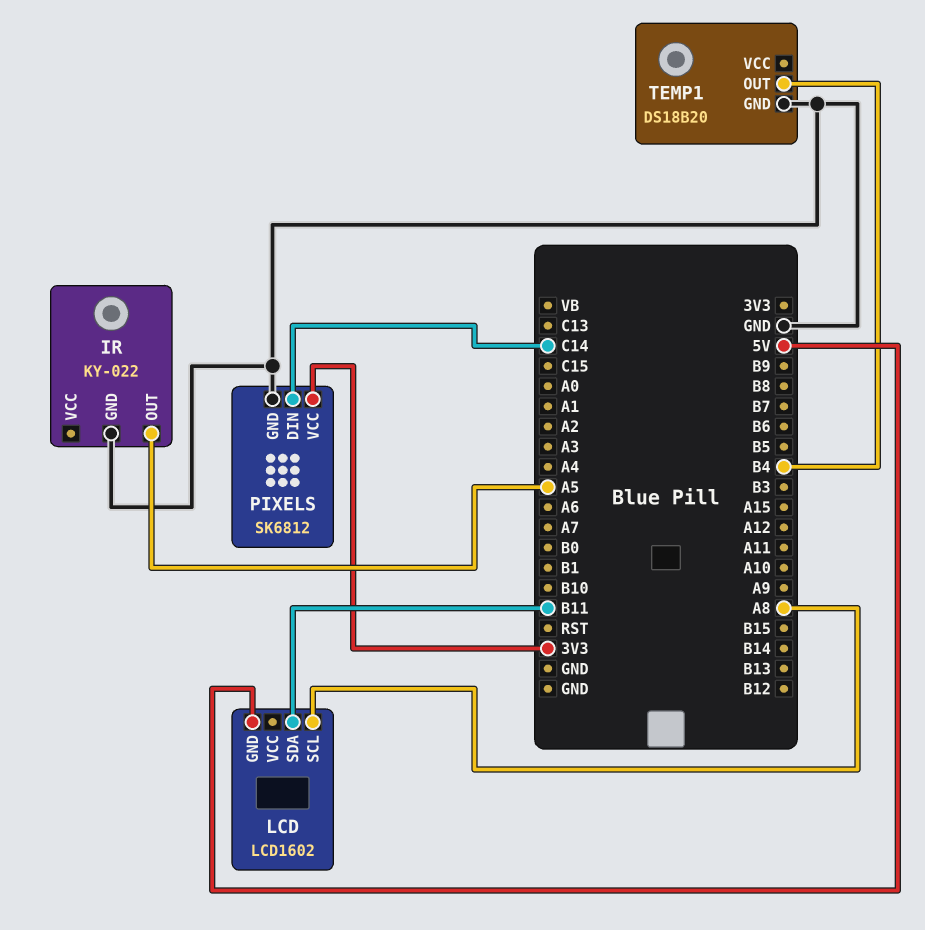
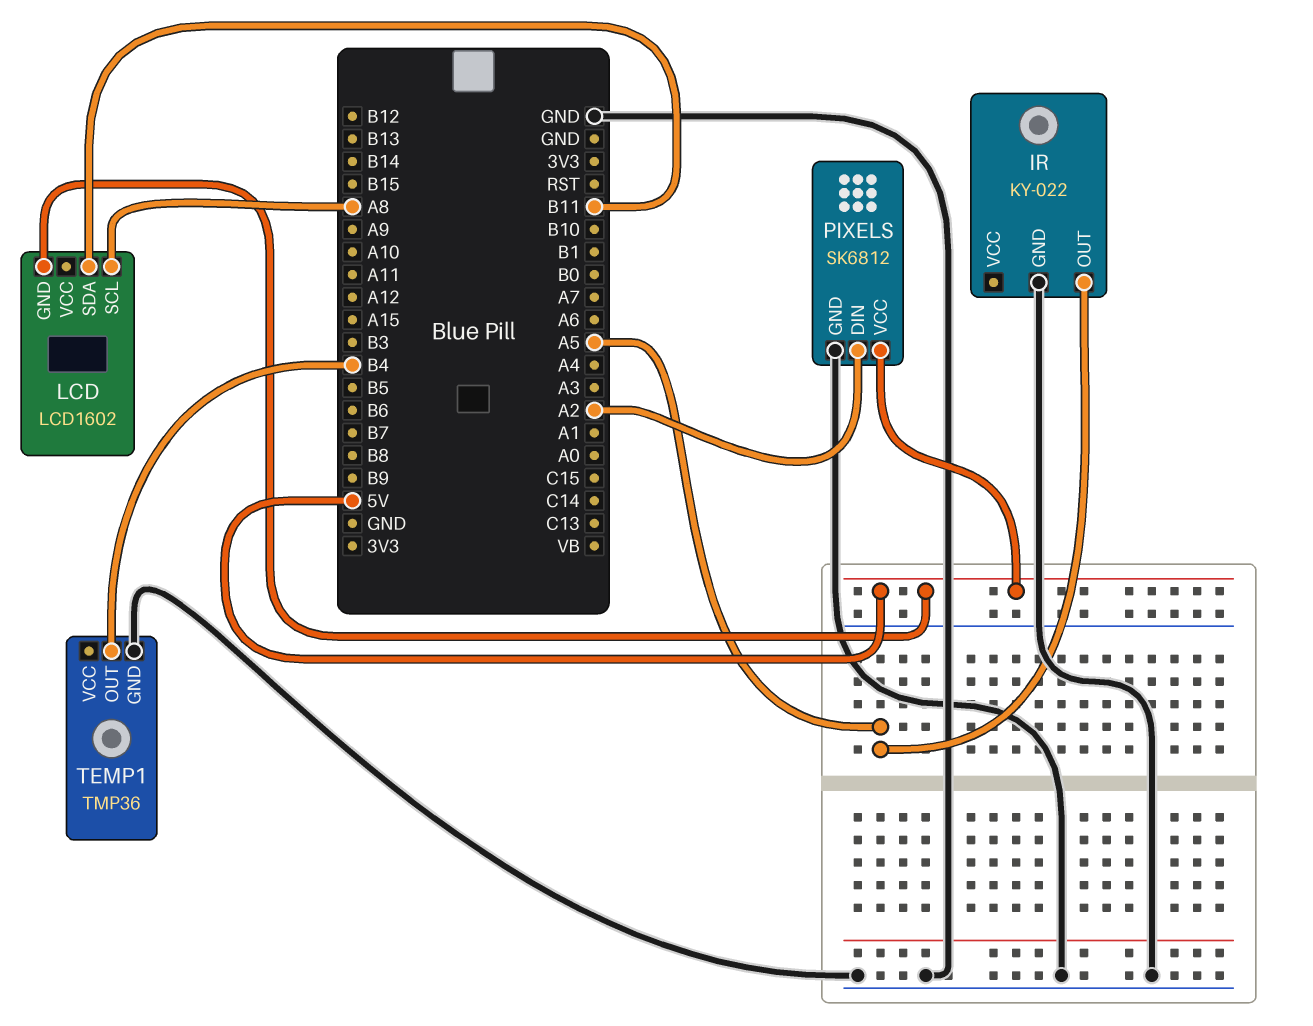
PIXELS pin DIN: C14 -> A2
PIXELS pin VCC: 3V3 -> 5V
TEMP1: DS18B20 -> TMP36

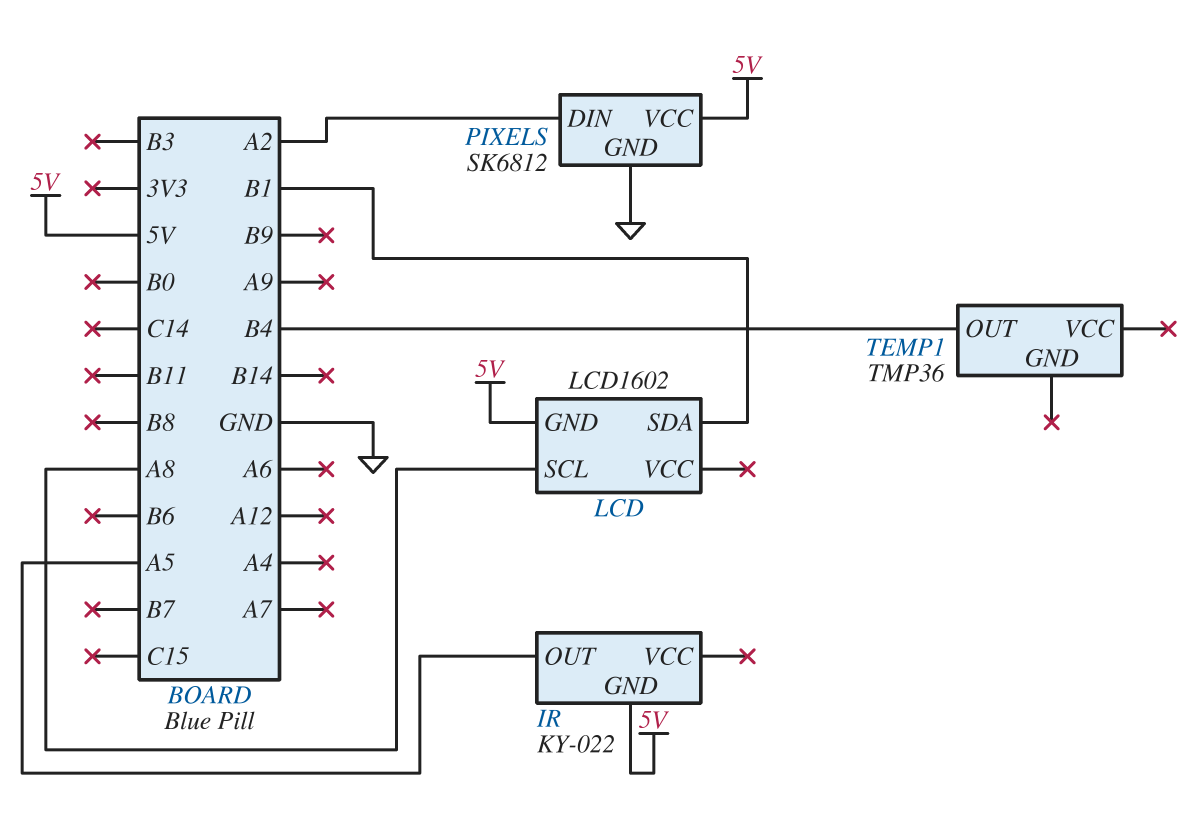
IR pin GND: GND -> 5V
LCD pin SDA: B11 -> B1
TEMP1 pin GND: GND -> none

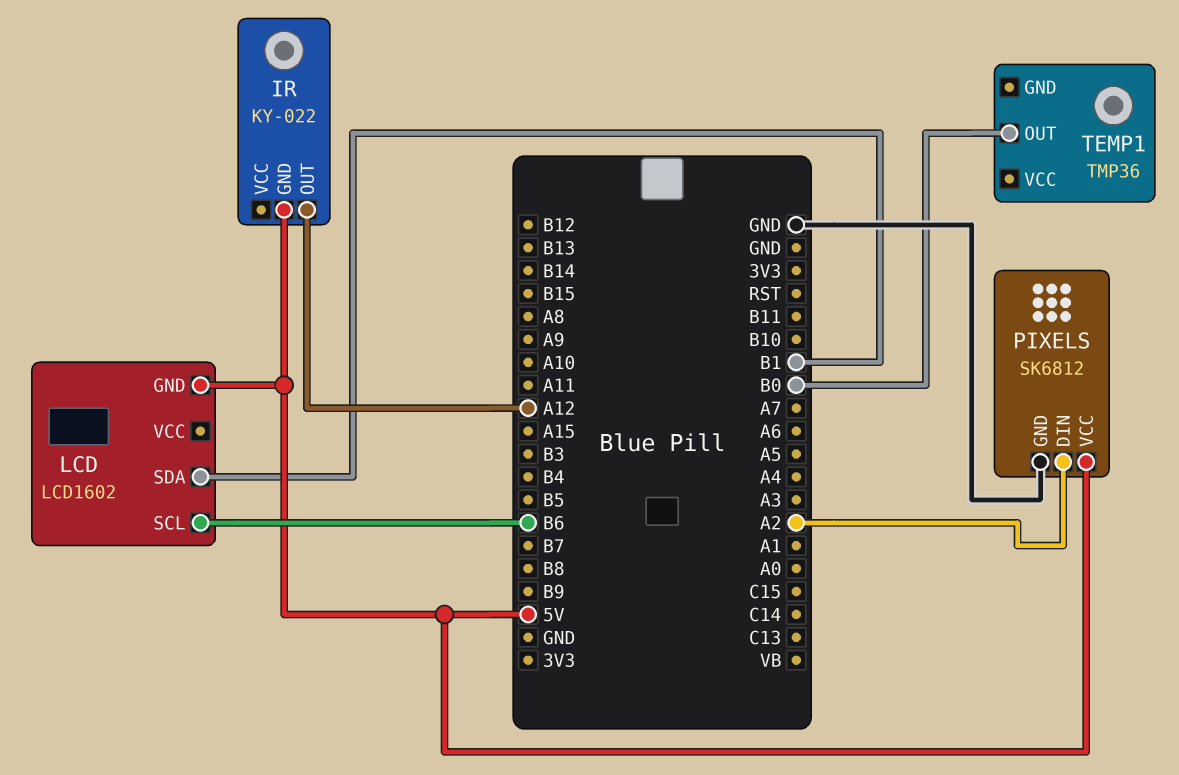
IR pin OUT: A5 -> A12
LCD pin SCL: A8 -> B6
TEMP1 pin OUT: B4 -> B0

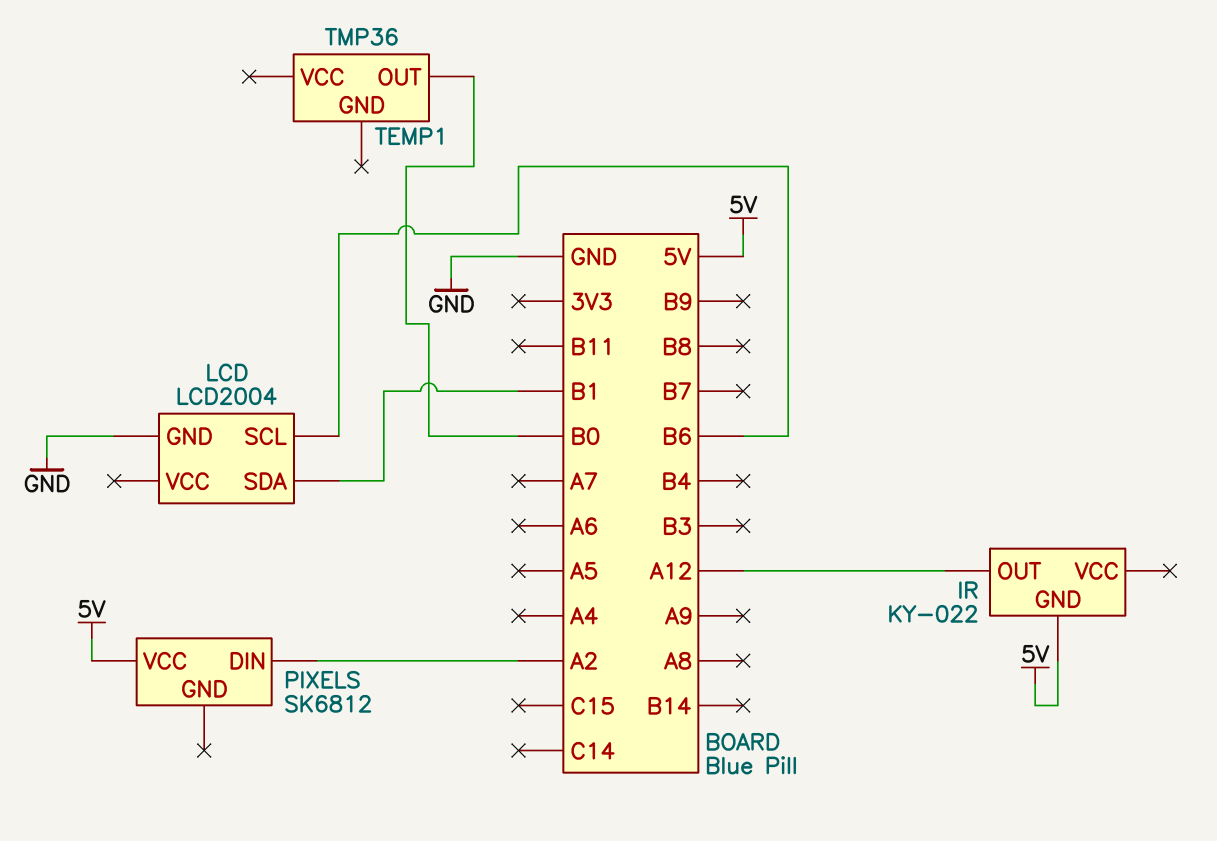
LCD: LCD1602 -> LCD2004
LCD pin GND: 5V -> GND
PIXELS pin GND: GND -> none

